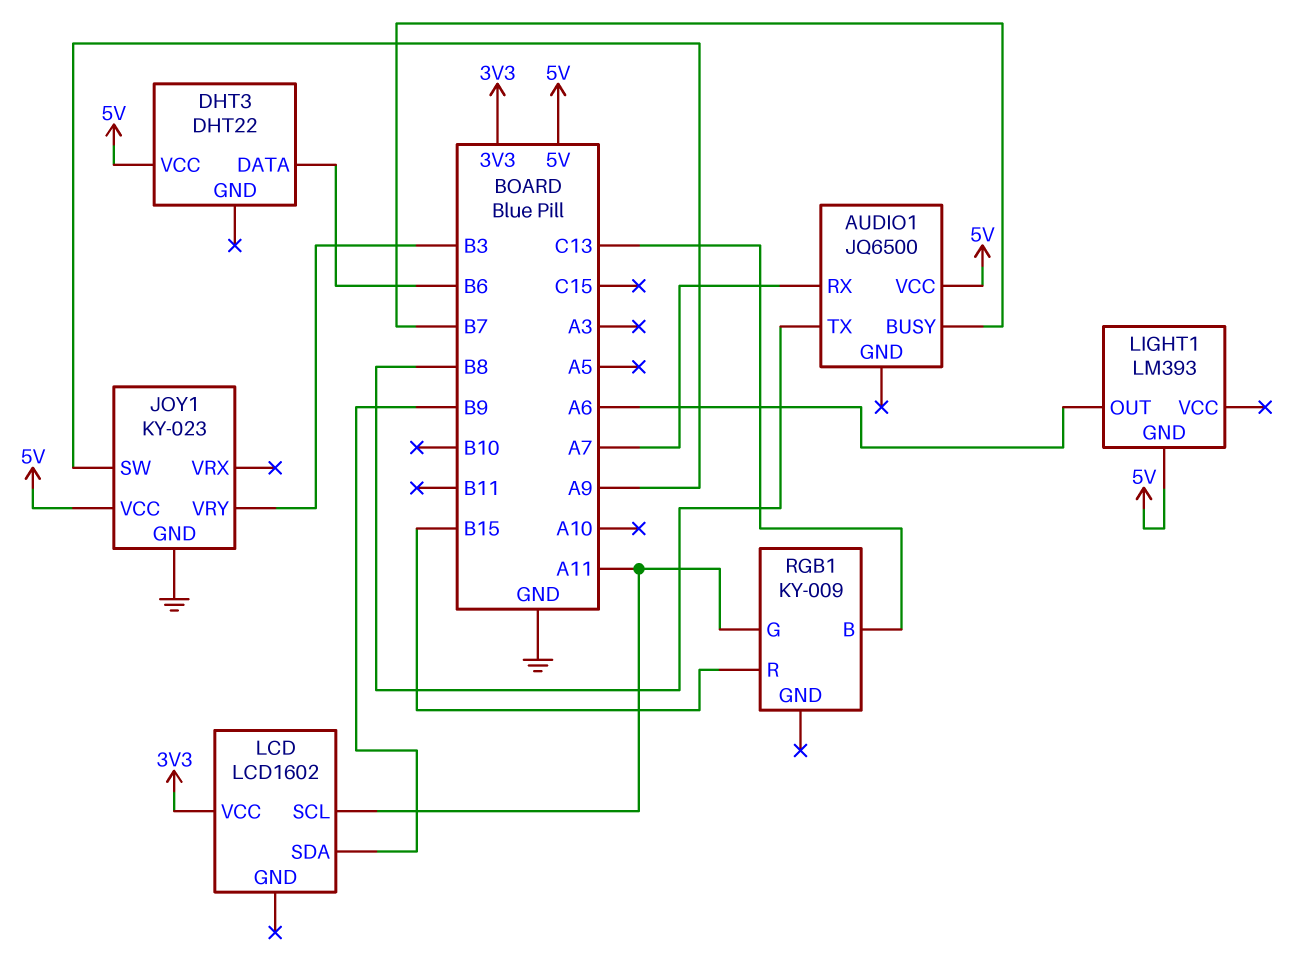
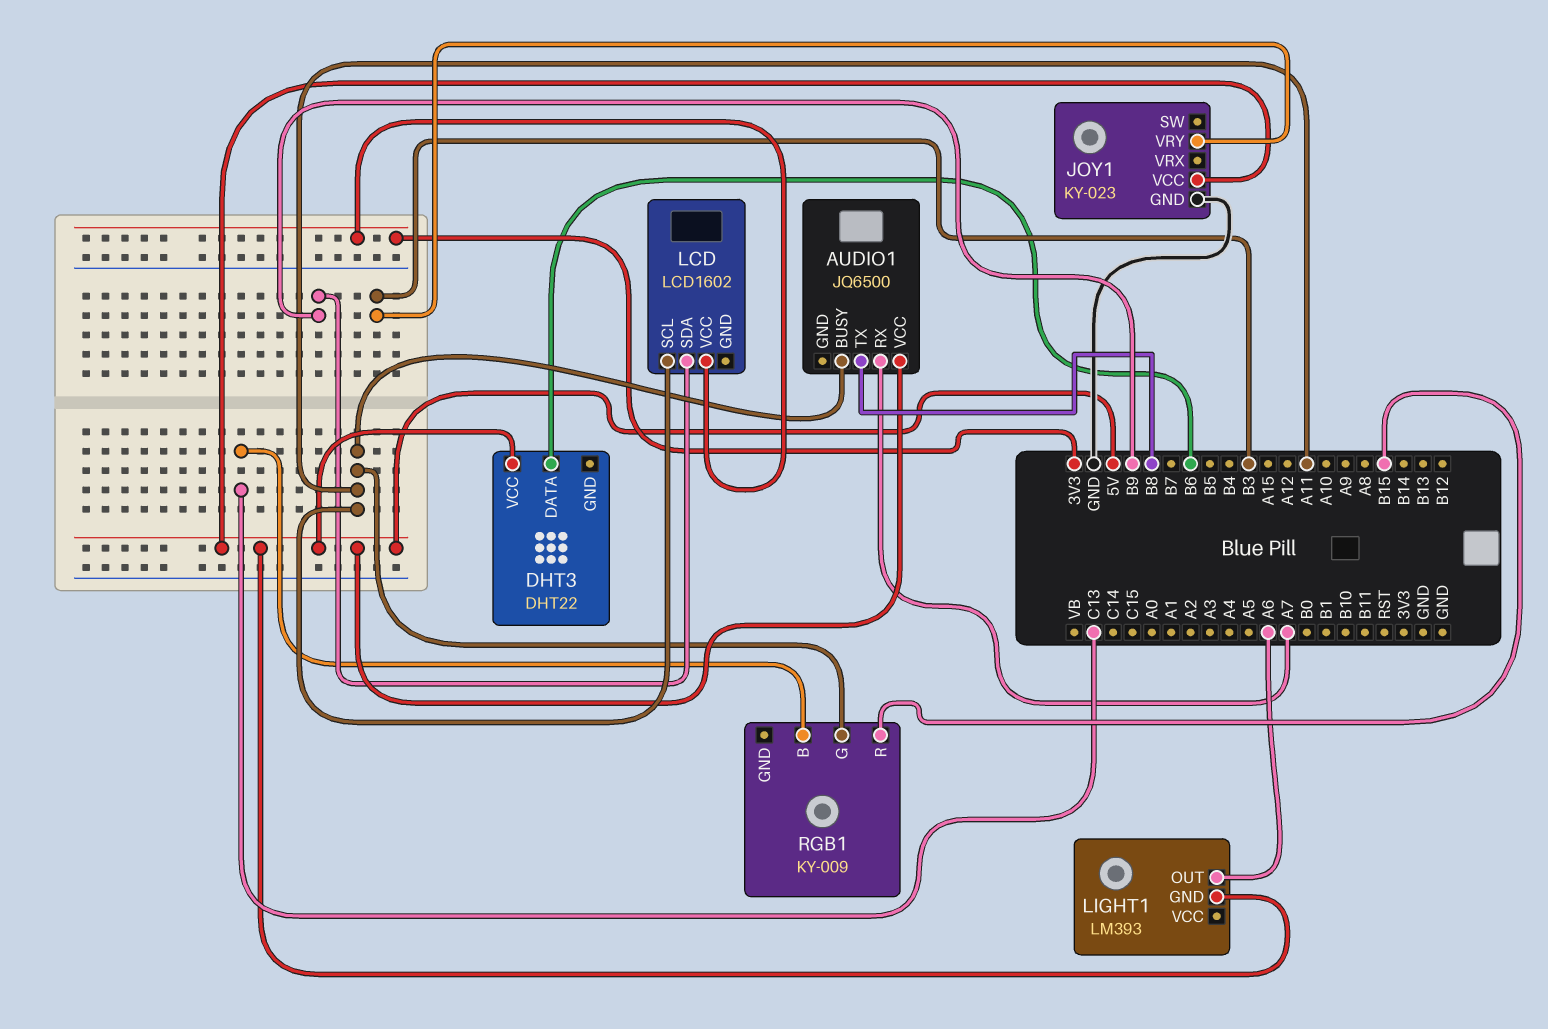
AUDIO1 pin BUSY: B7 -> A11
JOY1 pin SW: A9 -> none

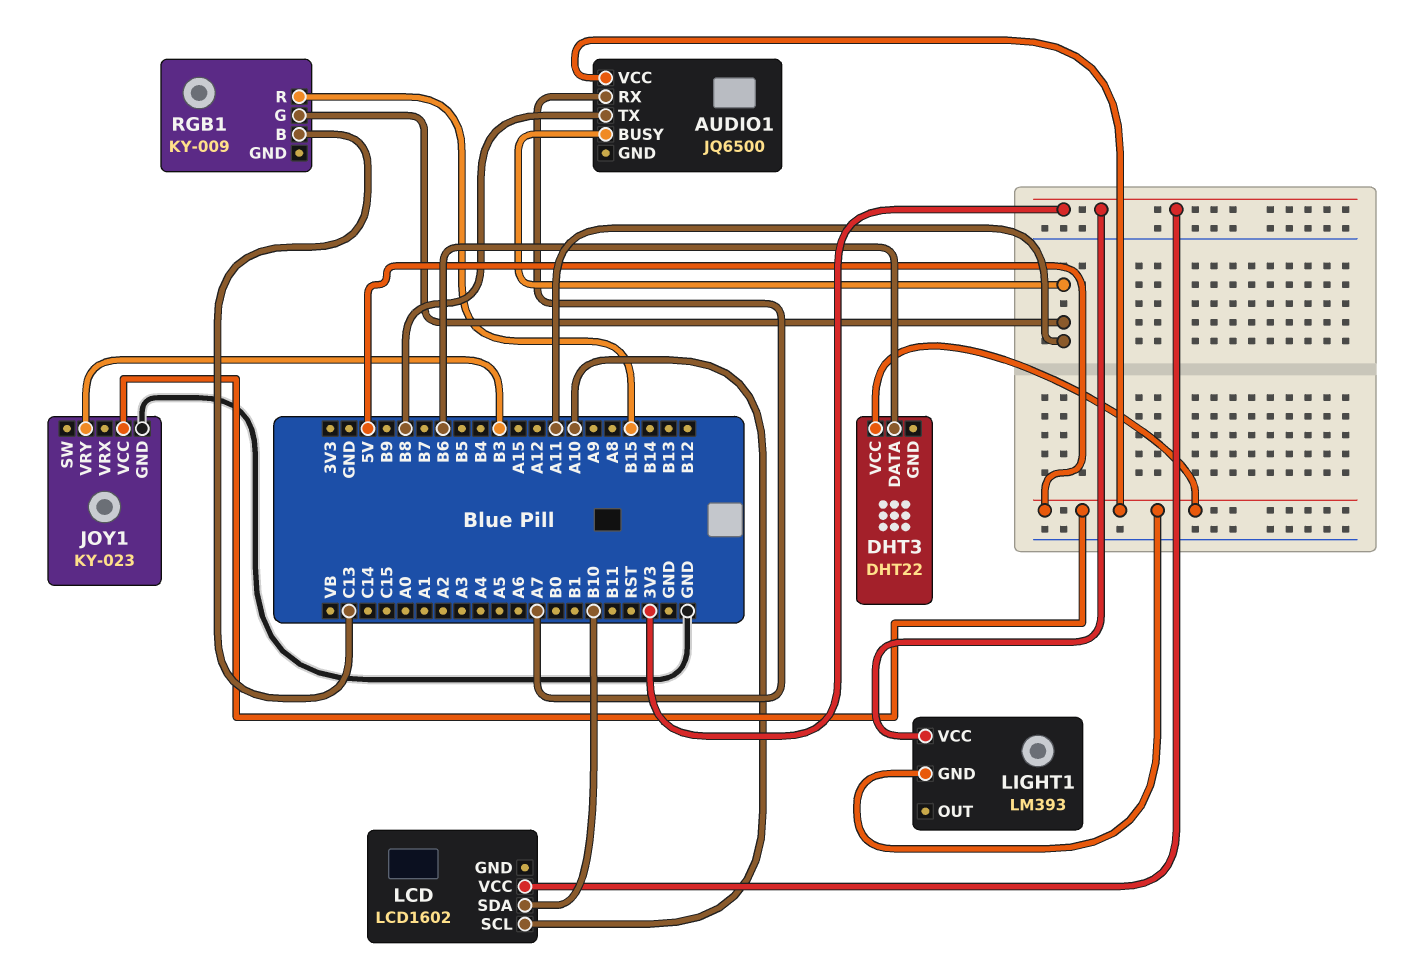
LCD pin SCL: A11 -> A10
LCD pin SDA: B9 -> B10
LIGHT1 pin OUT: A6 -> none
LIGHT1 pin VCC: none -> 3V3

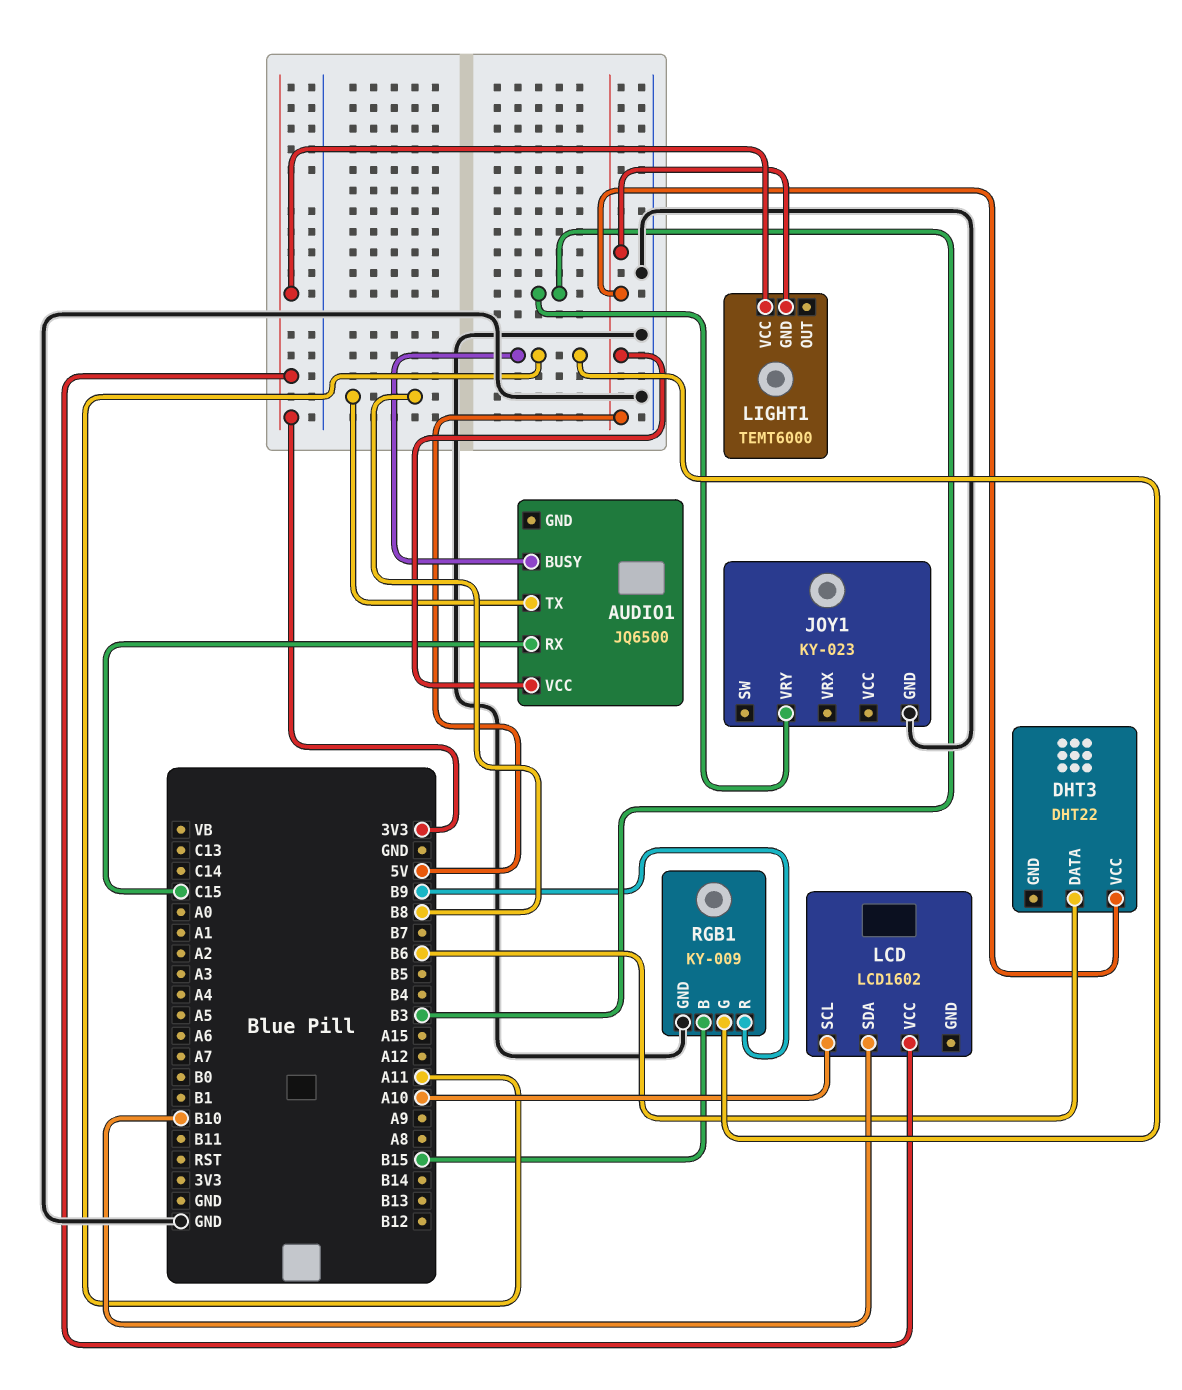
AUDIO1 pin RX: A7 -> C15
JOY1 pin VCC: 5V -> none
LIGHT1: LM393 -> TEMT6000
RGB1 pin B: C13 -> B15
RGB1 pin GND: none -> GND
RGB1 pin R: B15 -> B9

